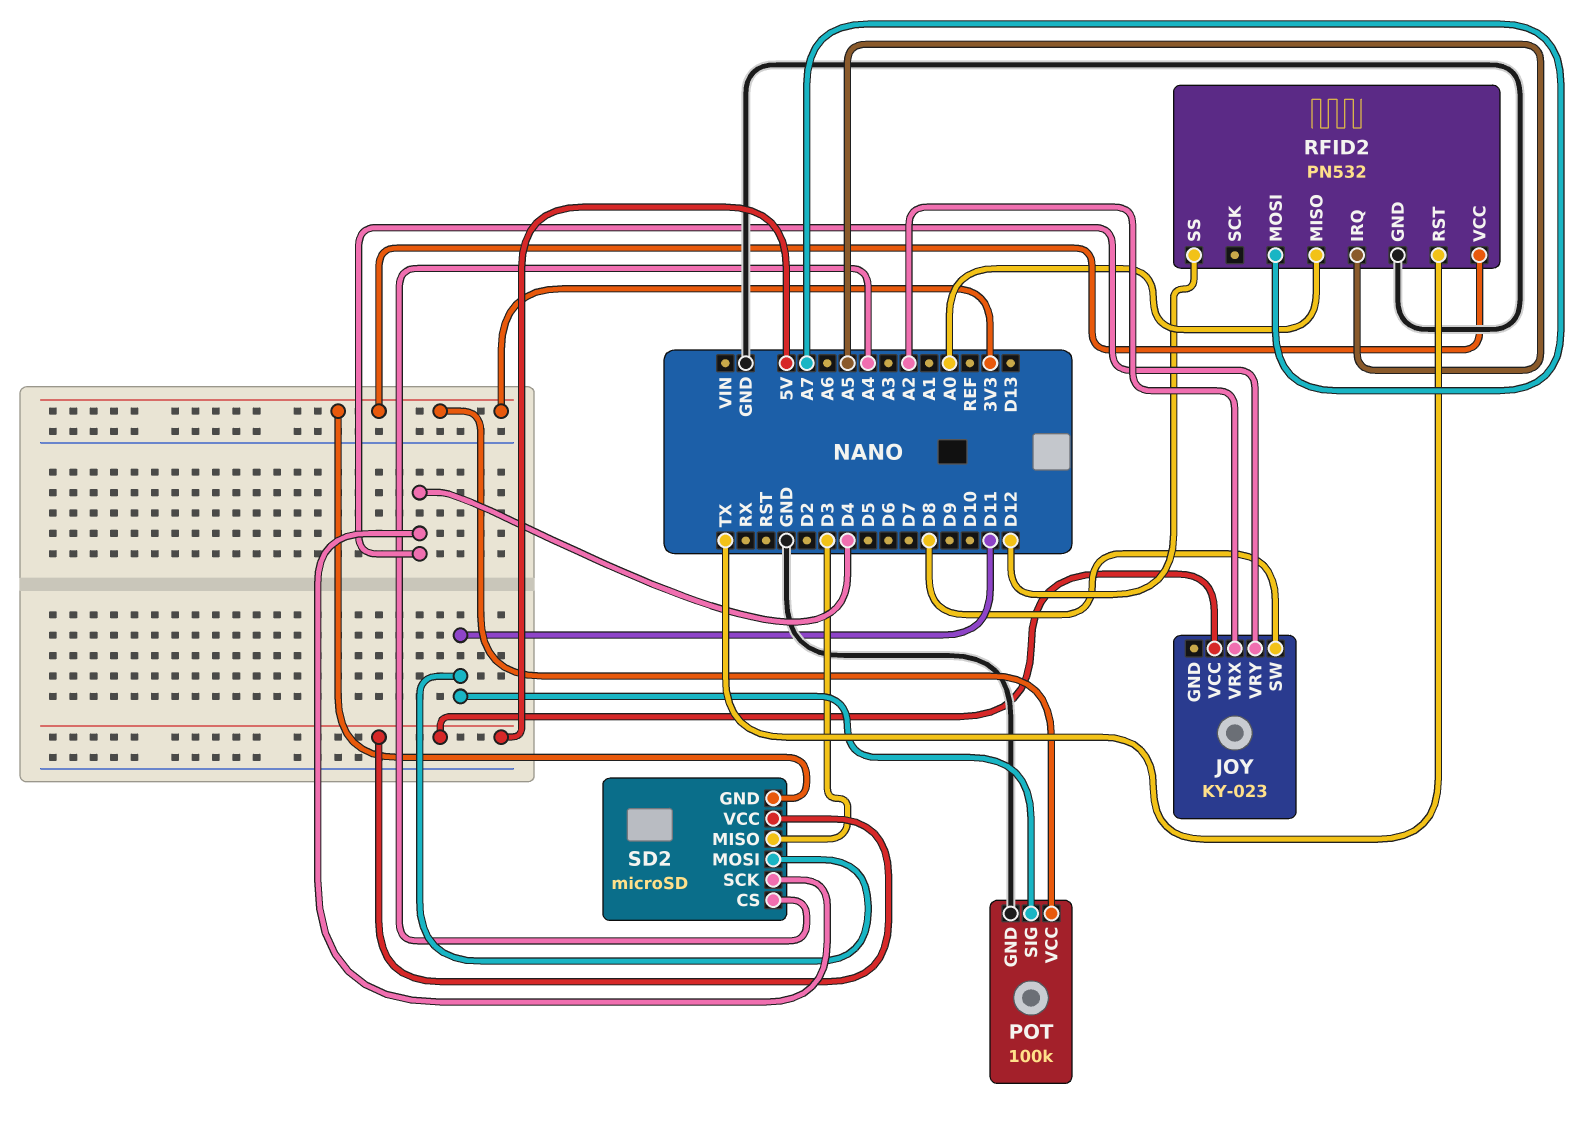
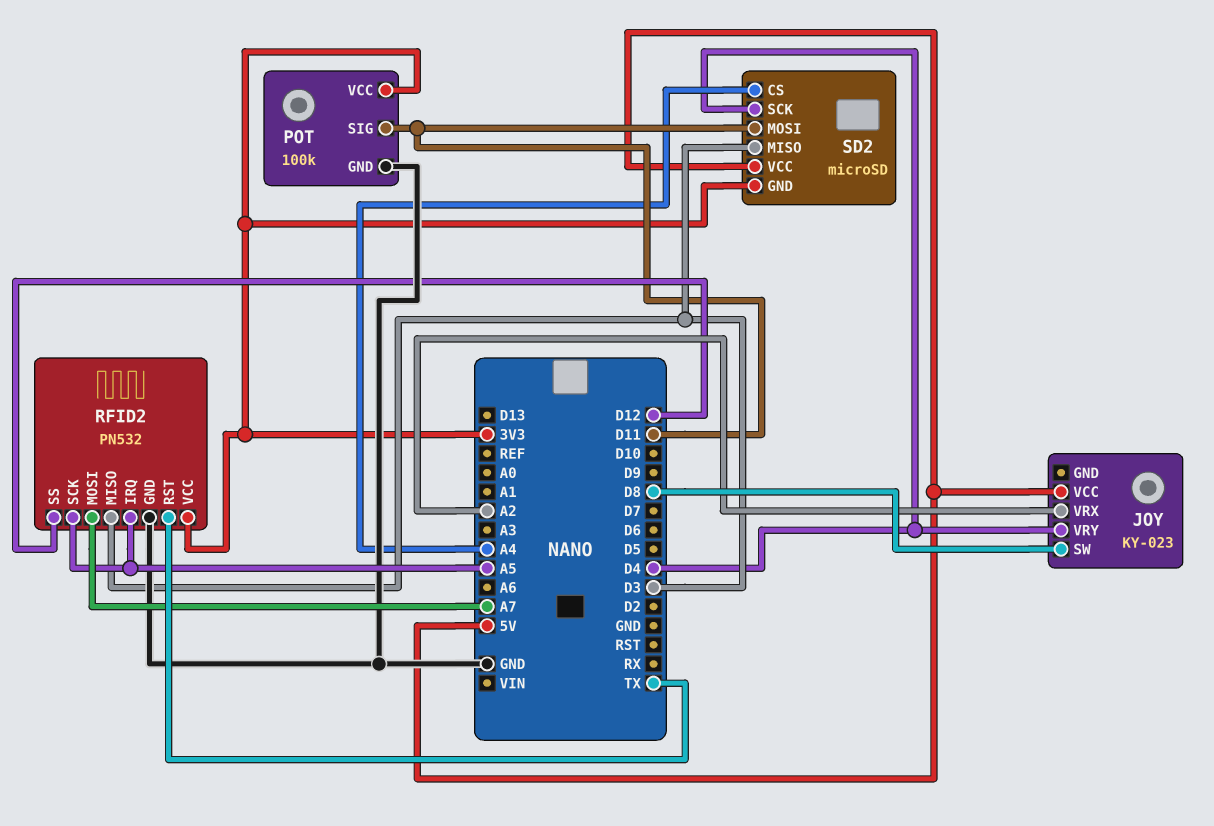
RFID2 pin MISO: A0 -> D3
RFID2 pin SCK: none -> A5

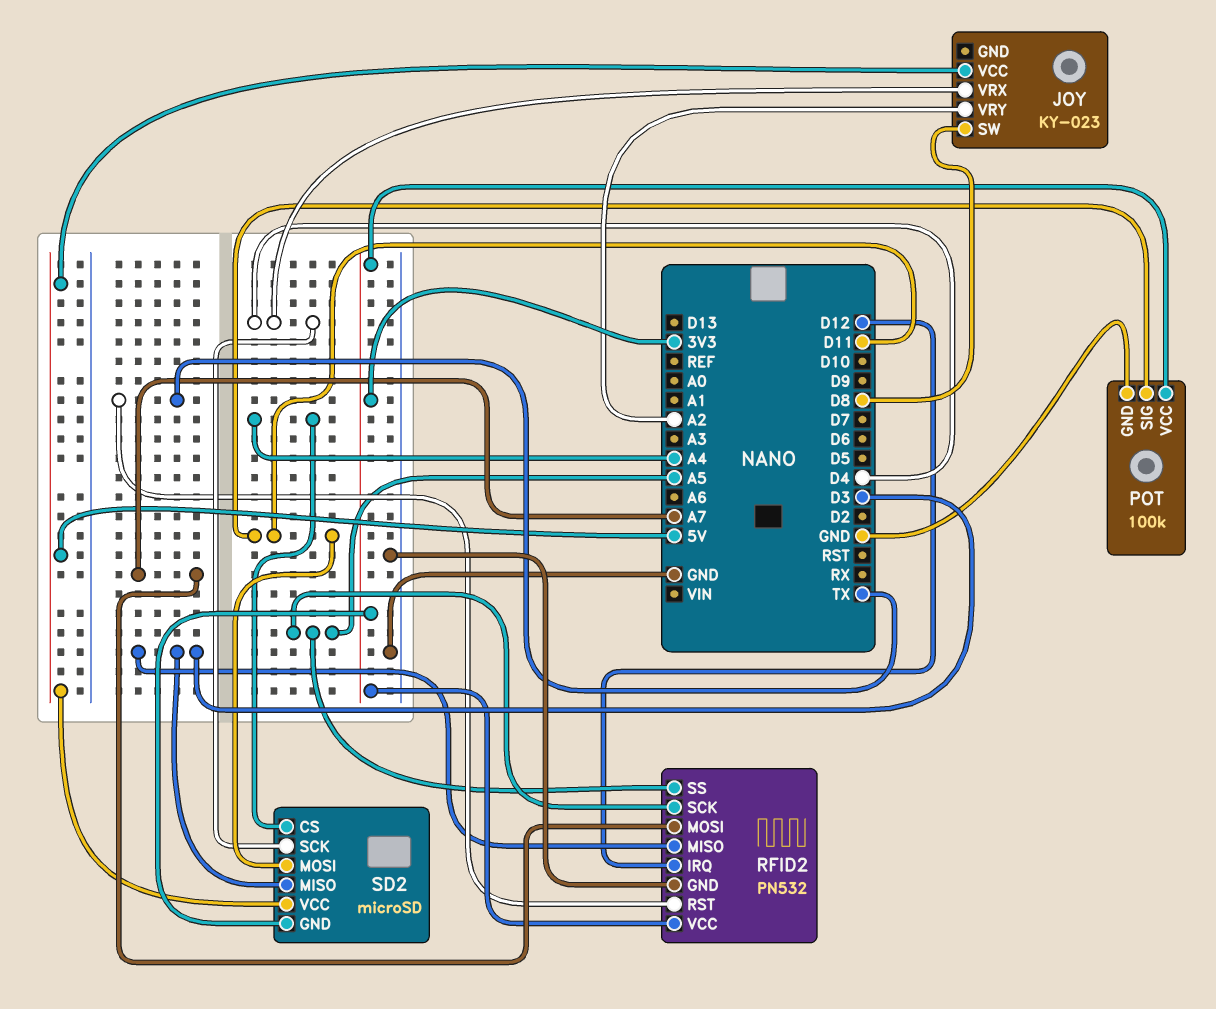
JOY pin VRX: A2 -> D4
JOY pin VRY: D4 -> A2
RFID2 pin IRQ: A5 -> D12
RFID2 pin SS: D12 -> A5

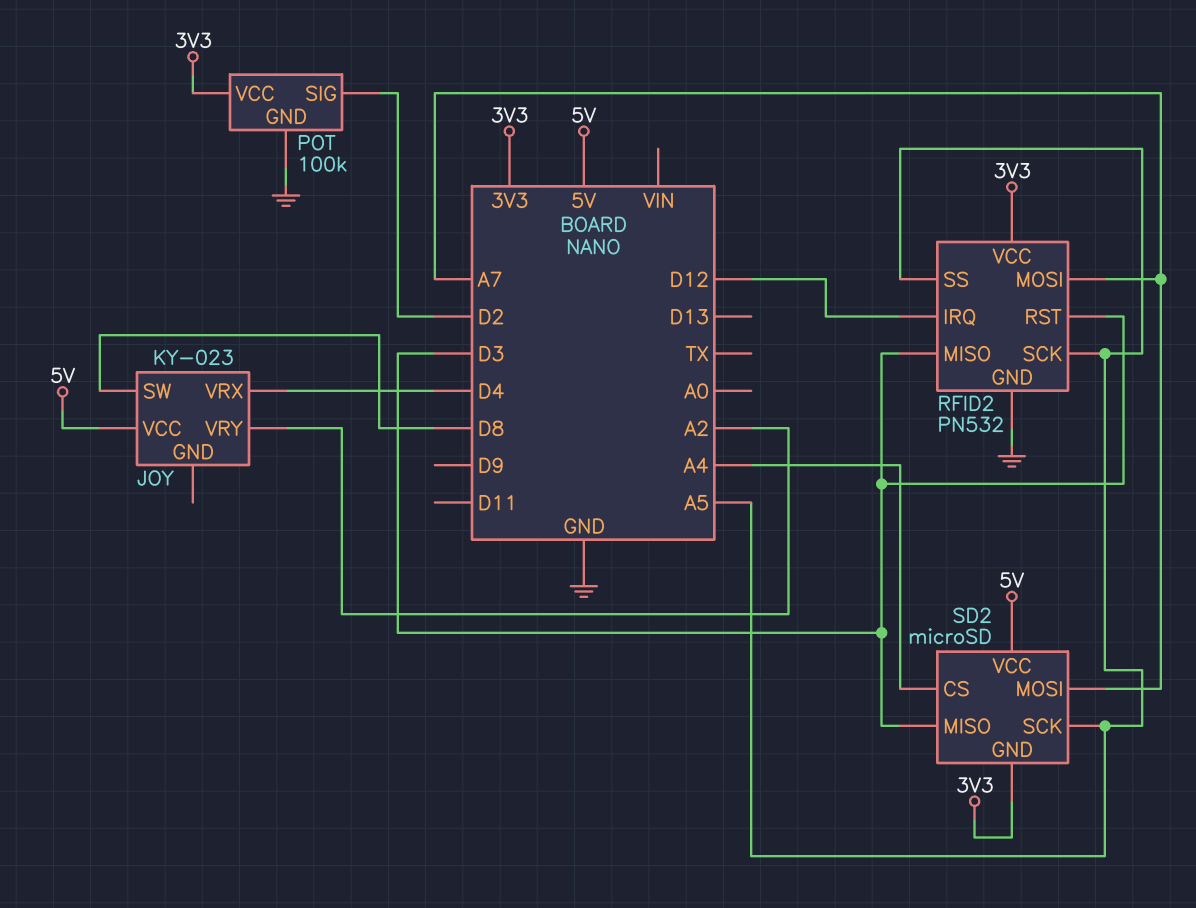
POT pin SIG: D11 -> D2
RFID2 pin RST: TX -> D3
SD2 pin MOSI: D11 -> A7
SD2 pin SCK: D4 -> A5

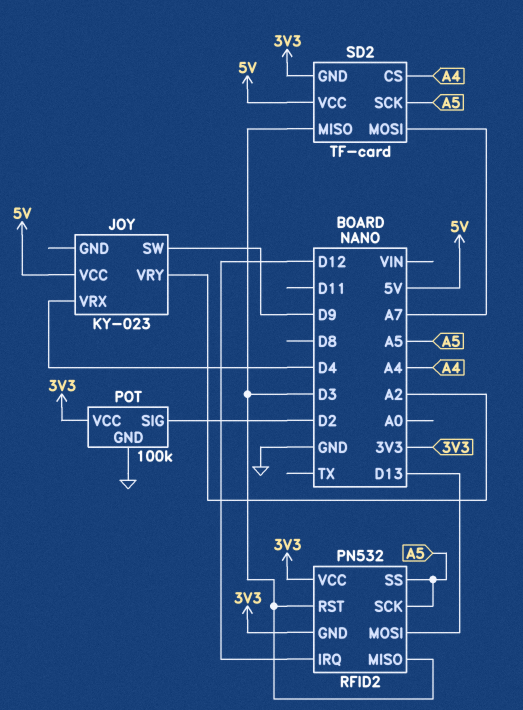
JOY pin SW: D8 -> D9
RFID2 pin GND: GND -> 3V3
RFID2 pin MOSI: A7 -> D13
SD2: microSD -> TF-card

